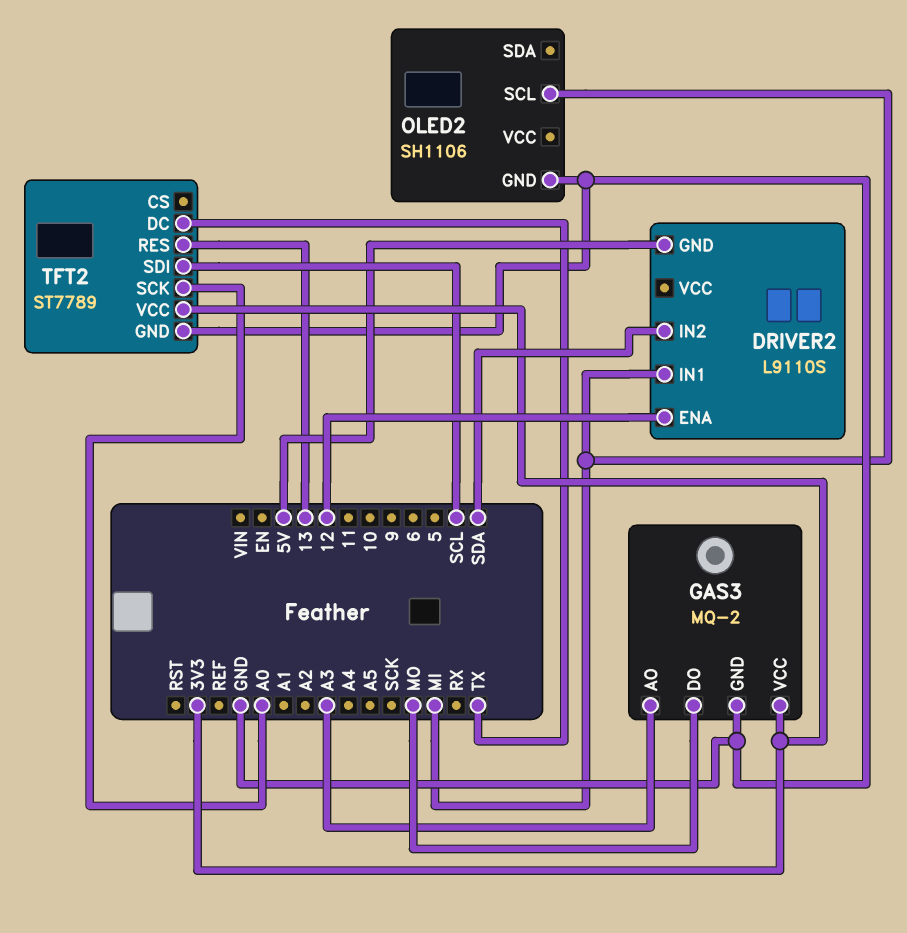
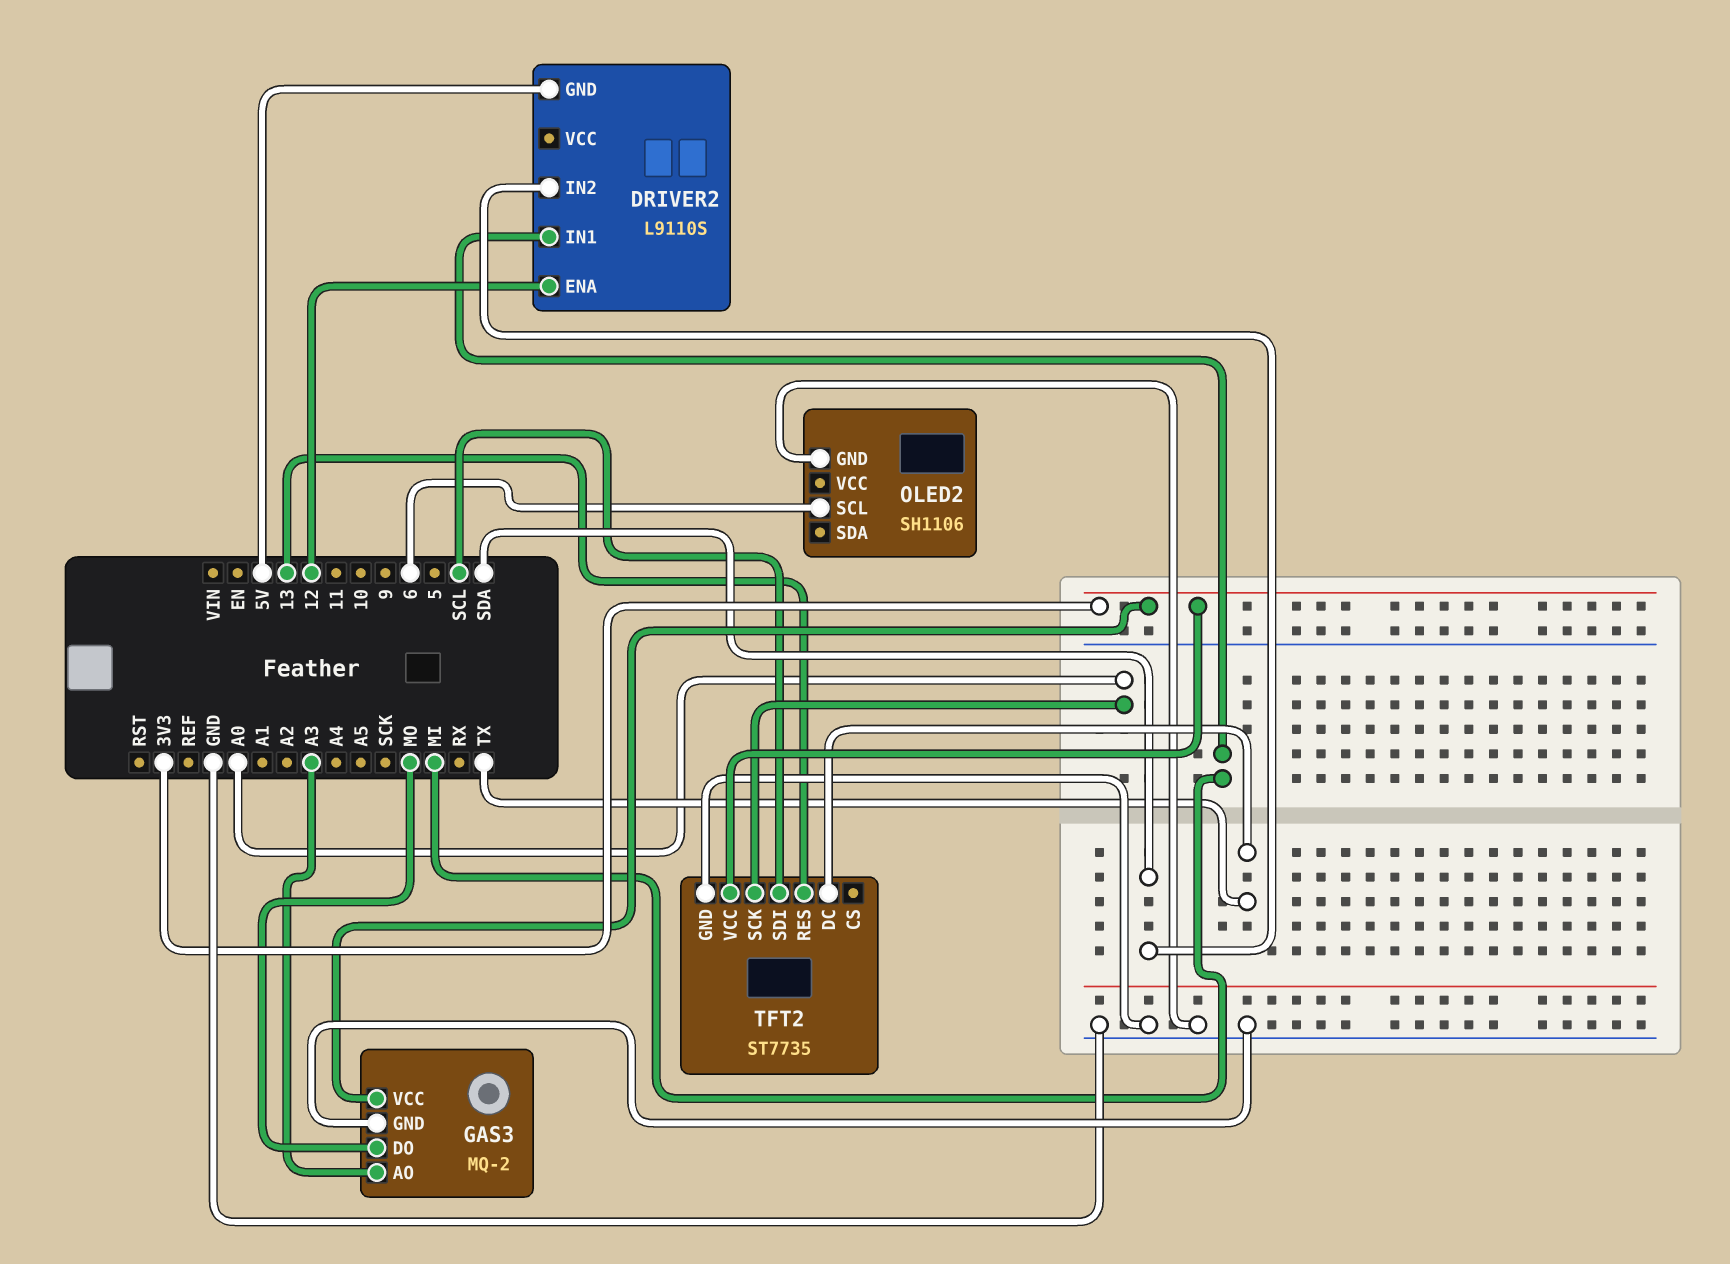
OLED2 pin SCL: MI -> 6
TFT2: ST7789 -> ST7735

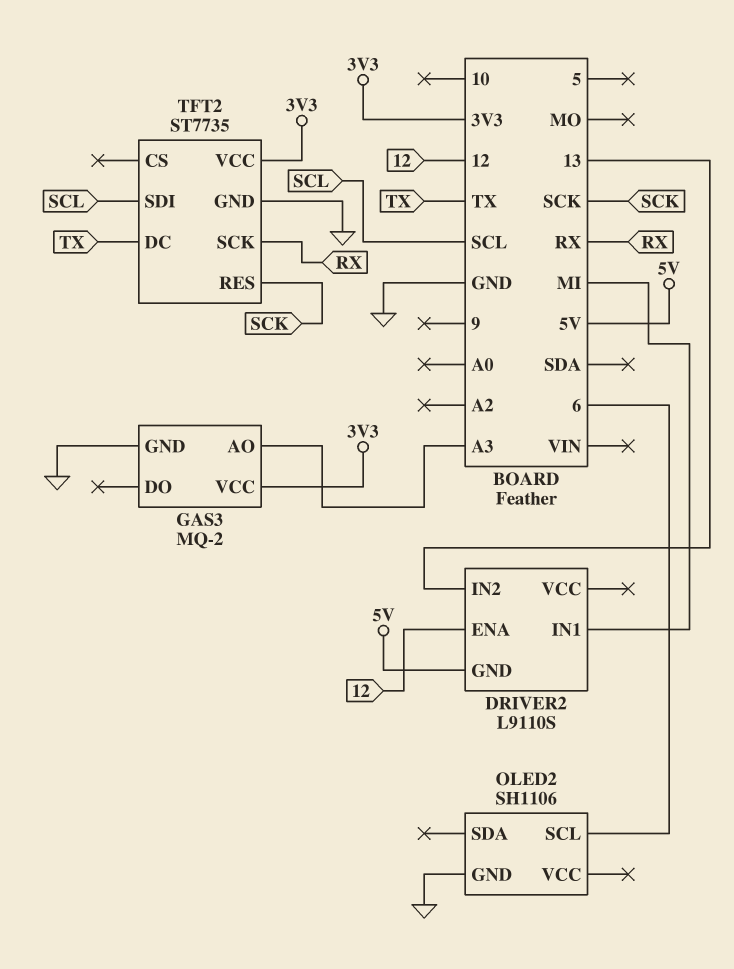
DRIVER2 pin IN2: SDA -> 13
GAS3 pin DO: MO -> none
TFT2 pin RES: 13 -> SCK
TFT2 pin SCK: A0 -> RX

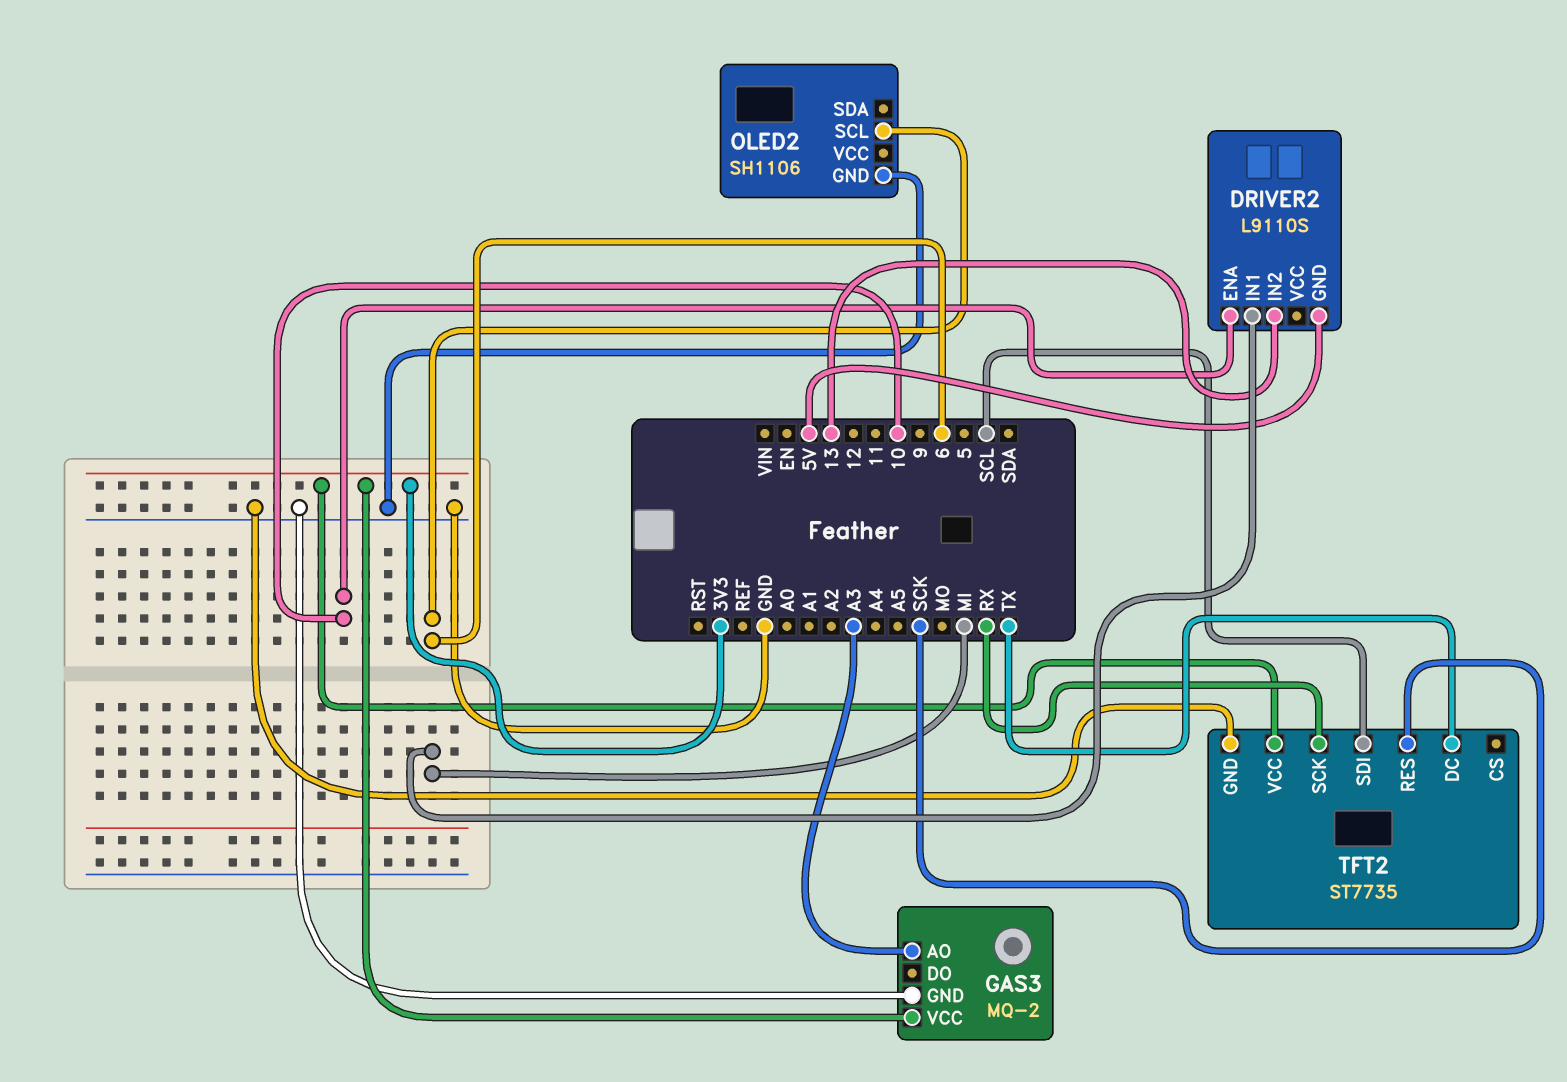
DRIVER2 pin ENA: 12 -> 10

